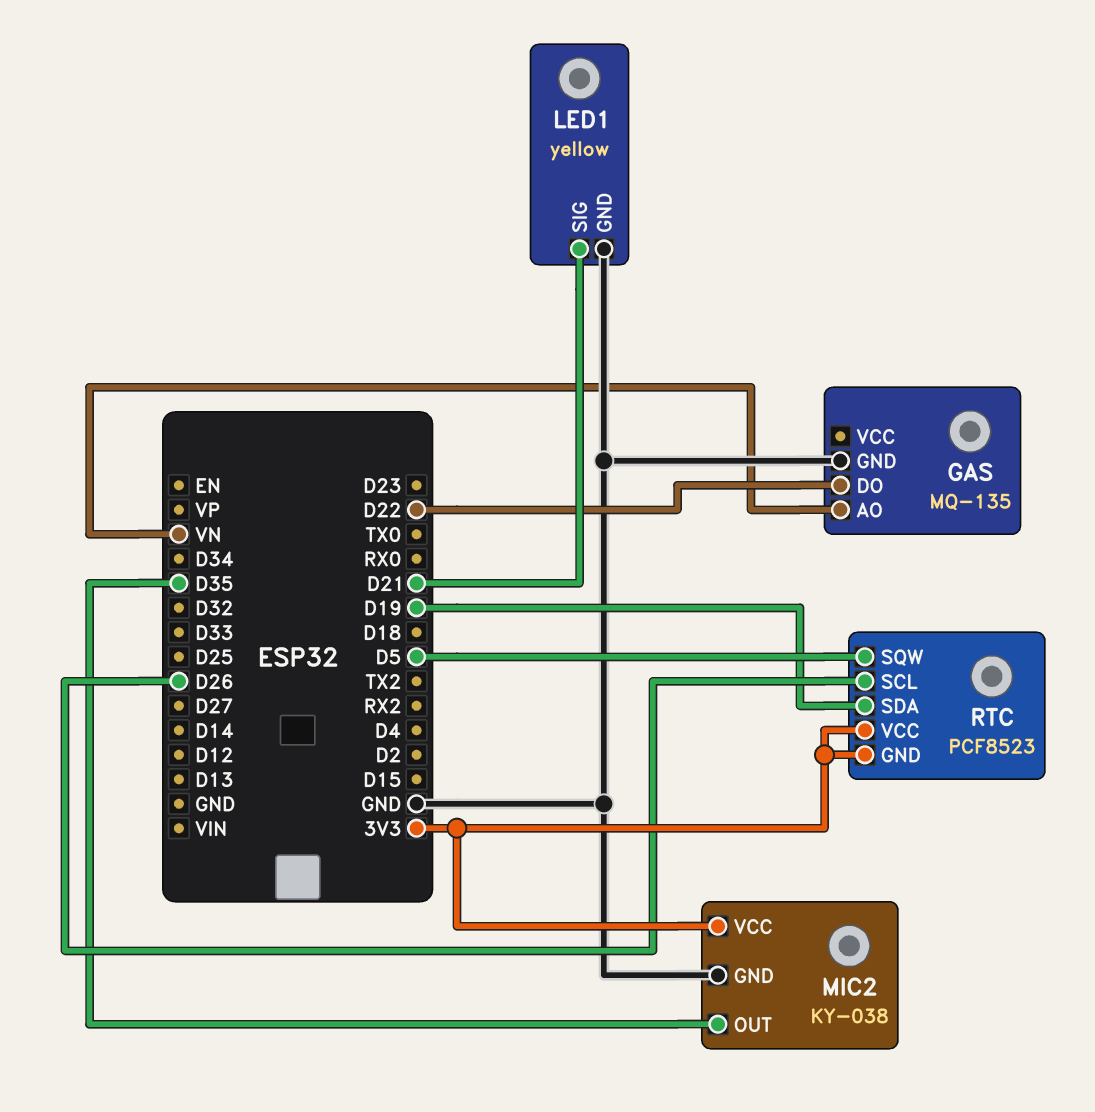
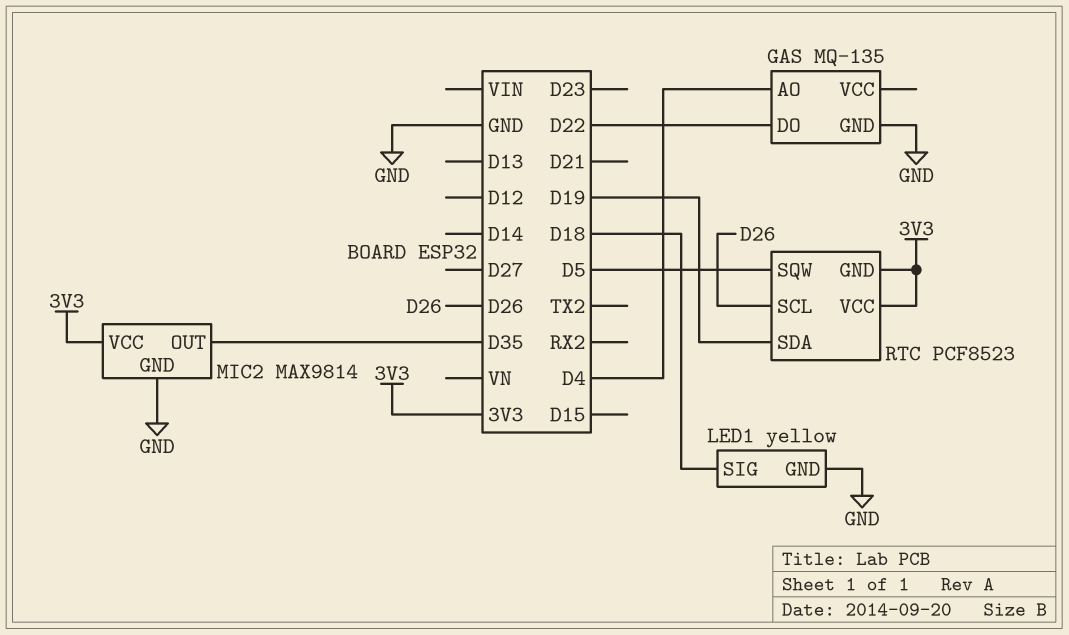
GAS pin AO: VN -> D4
LED1 pin SIG: D21 -> D18
MIC2: KY-038 -> MAX9814

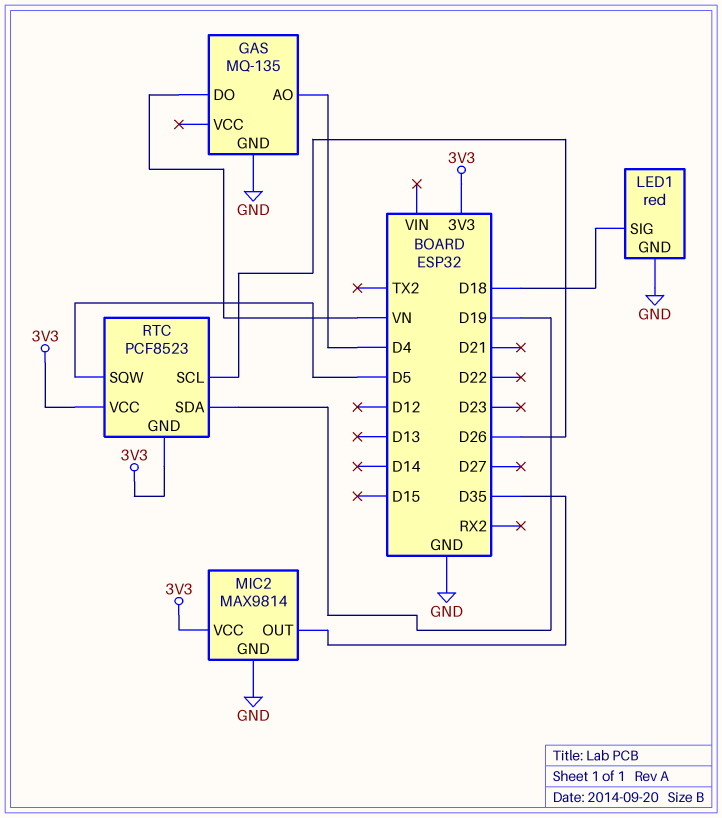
GAS pin DO: D22 -> VN
LED1: yellow -> red

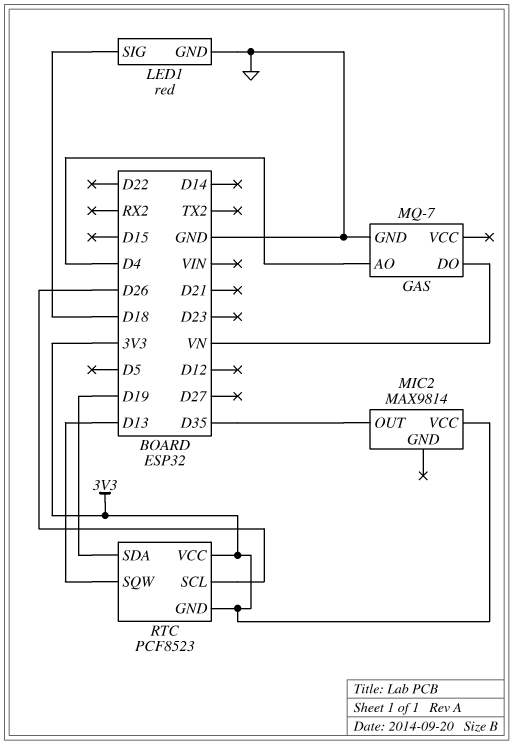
GAS: MQ-135 -> MQ-7
MIC2 pin GND: GND -> none
RTC pin SQW: D5 -> D13

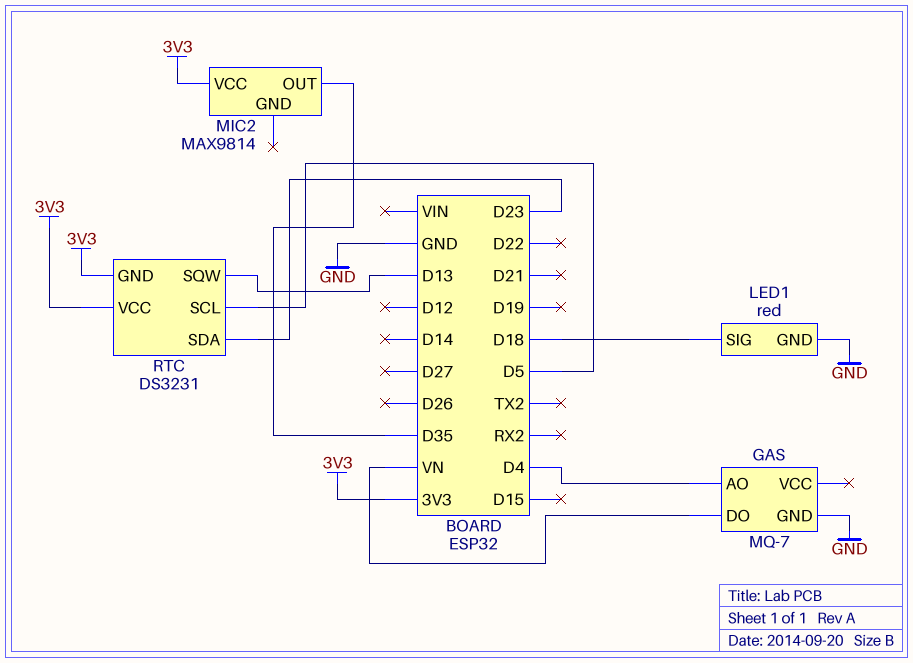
RTC: PCF8523 -> DS3231
RTC pin SCL: D26 -> D5
RTC pin SDA: D19 -> D23

